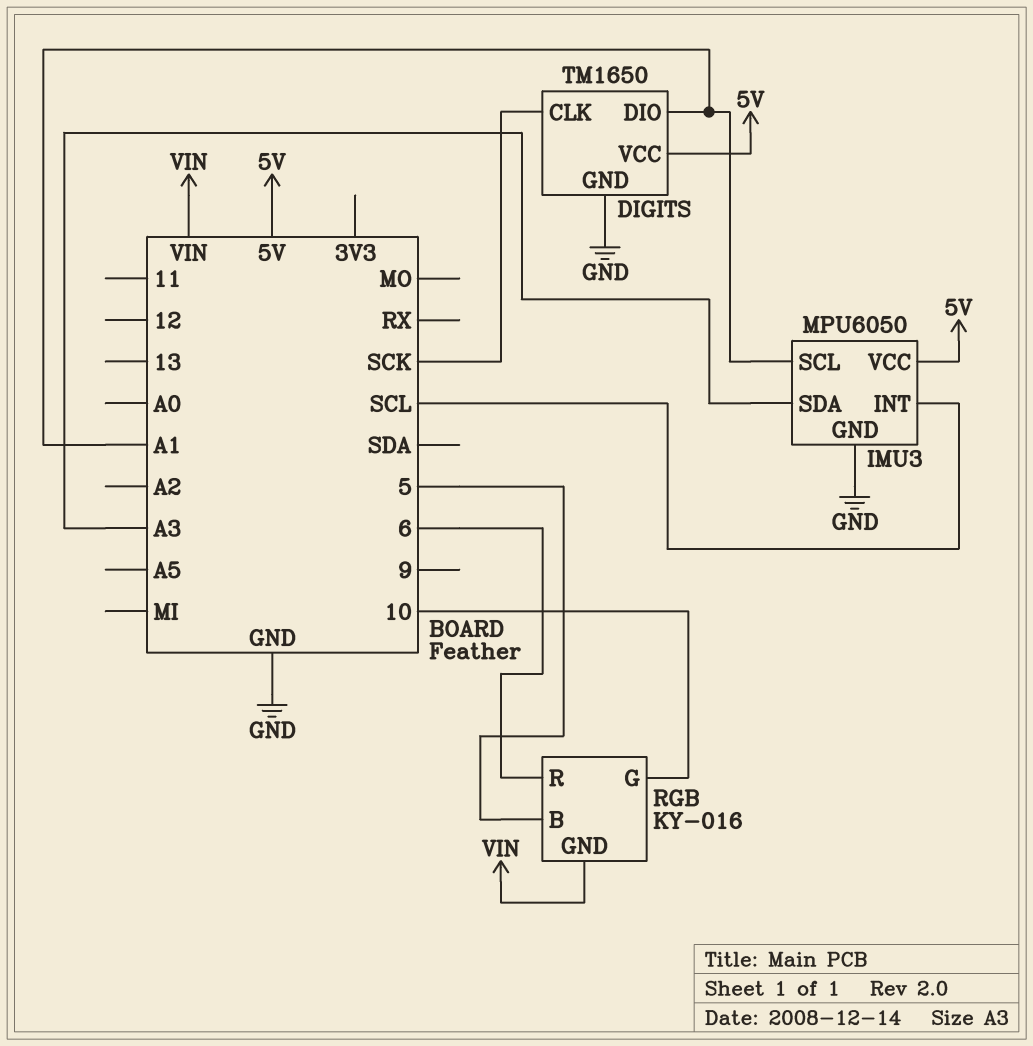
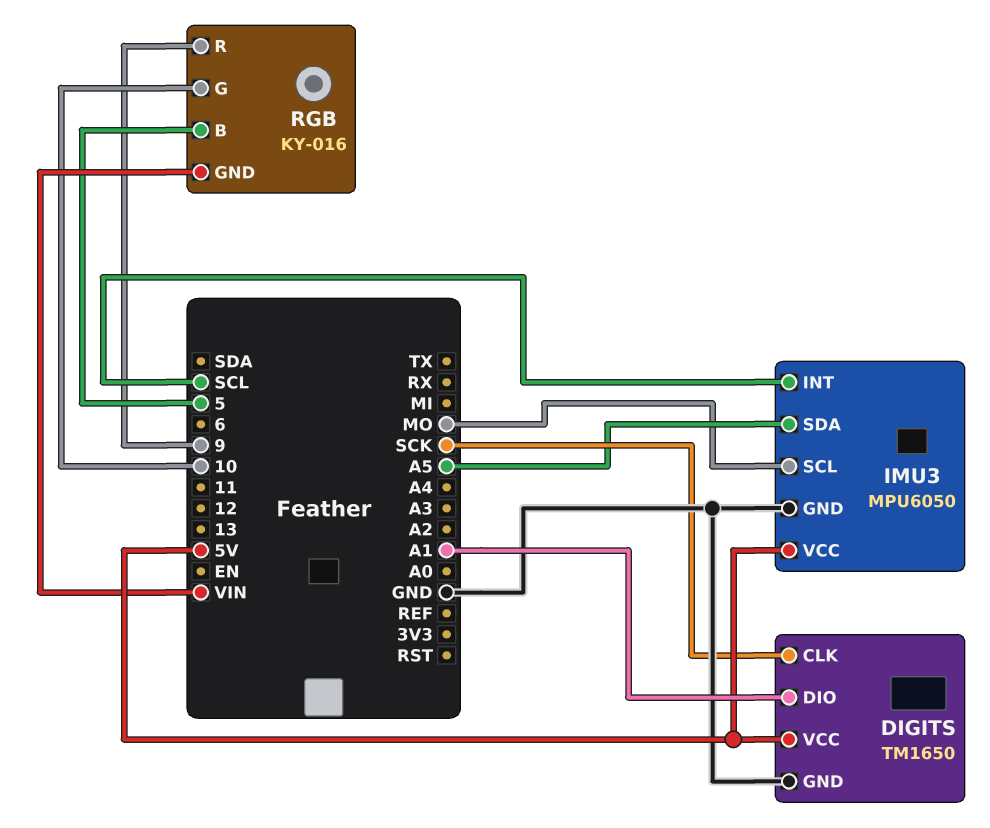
IMU3 pin SCL: A1 -> MO
IMU3 pin SDA: A3 -> A5
RGB pin R: 6 -> 9

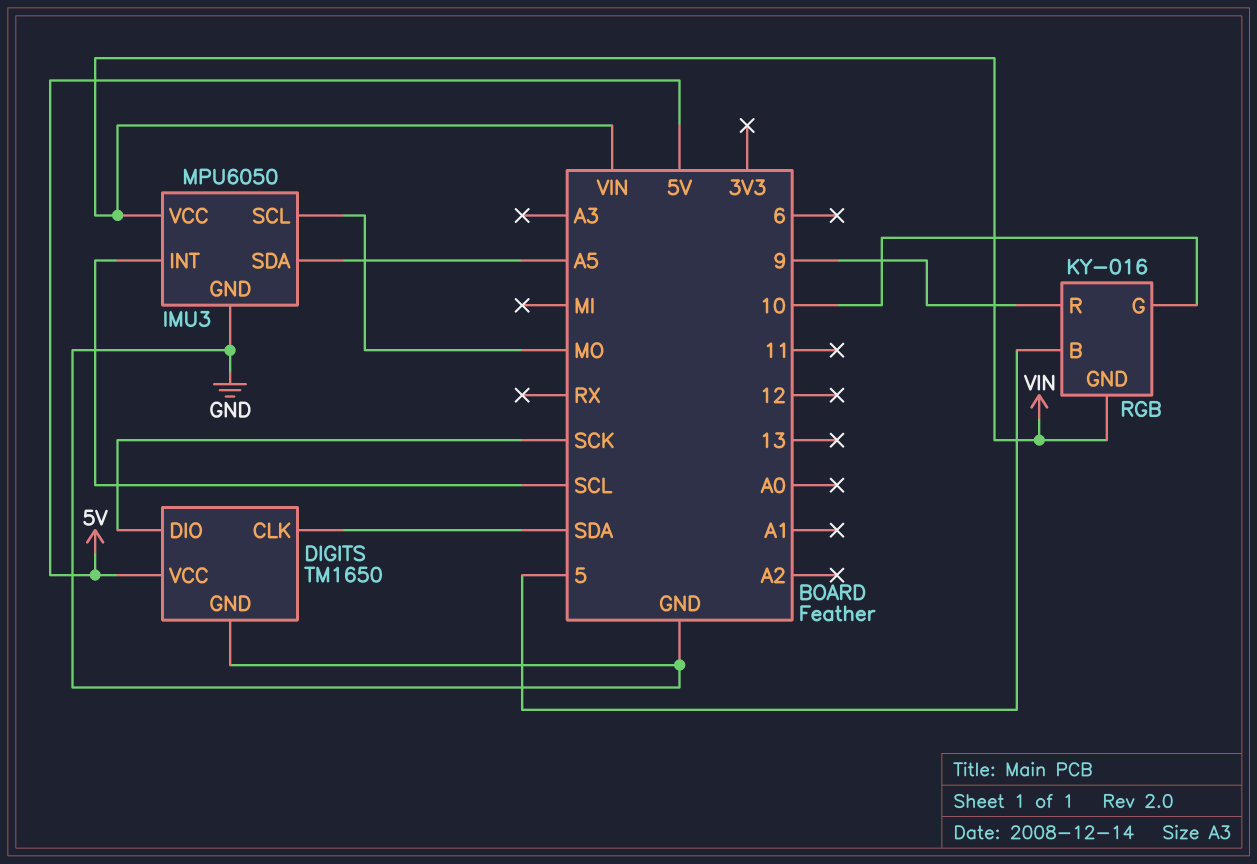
DIGITS pin CLK: SCK -> SDA
DIGITS pin DIO: A1 -> SCK
IMU3 pin VCC: 5V -> VIN

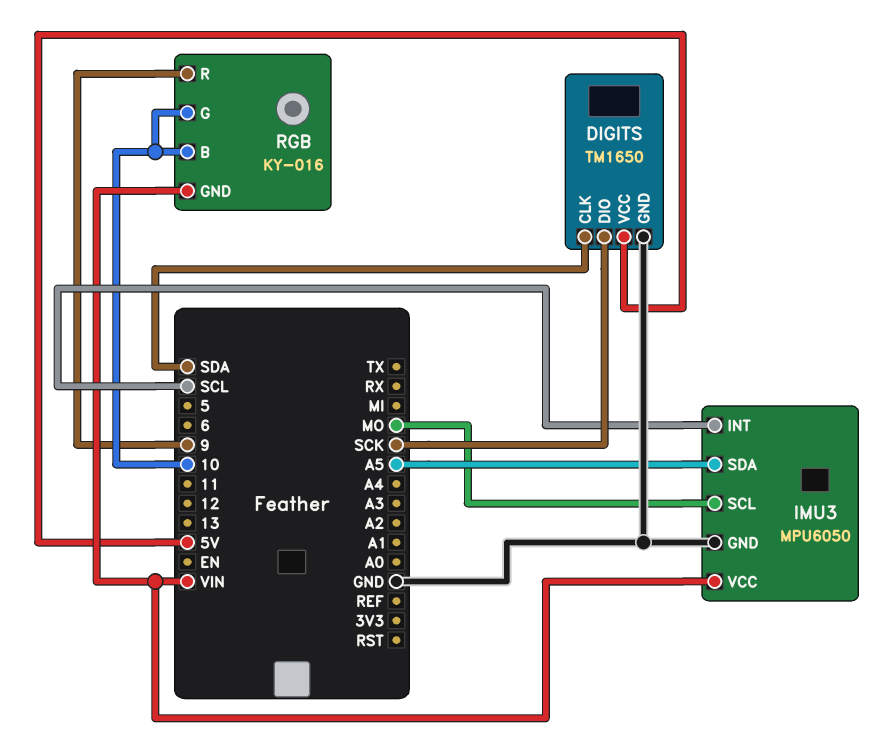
RGB pin B: 5 -> 10

